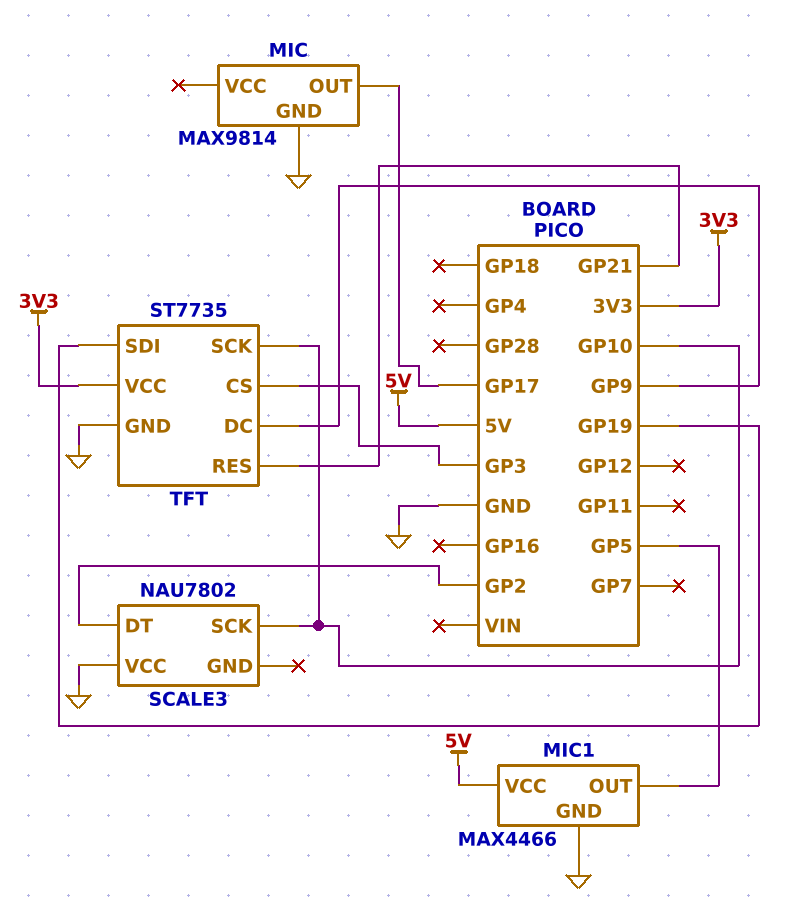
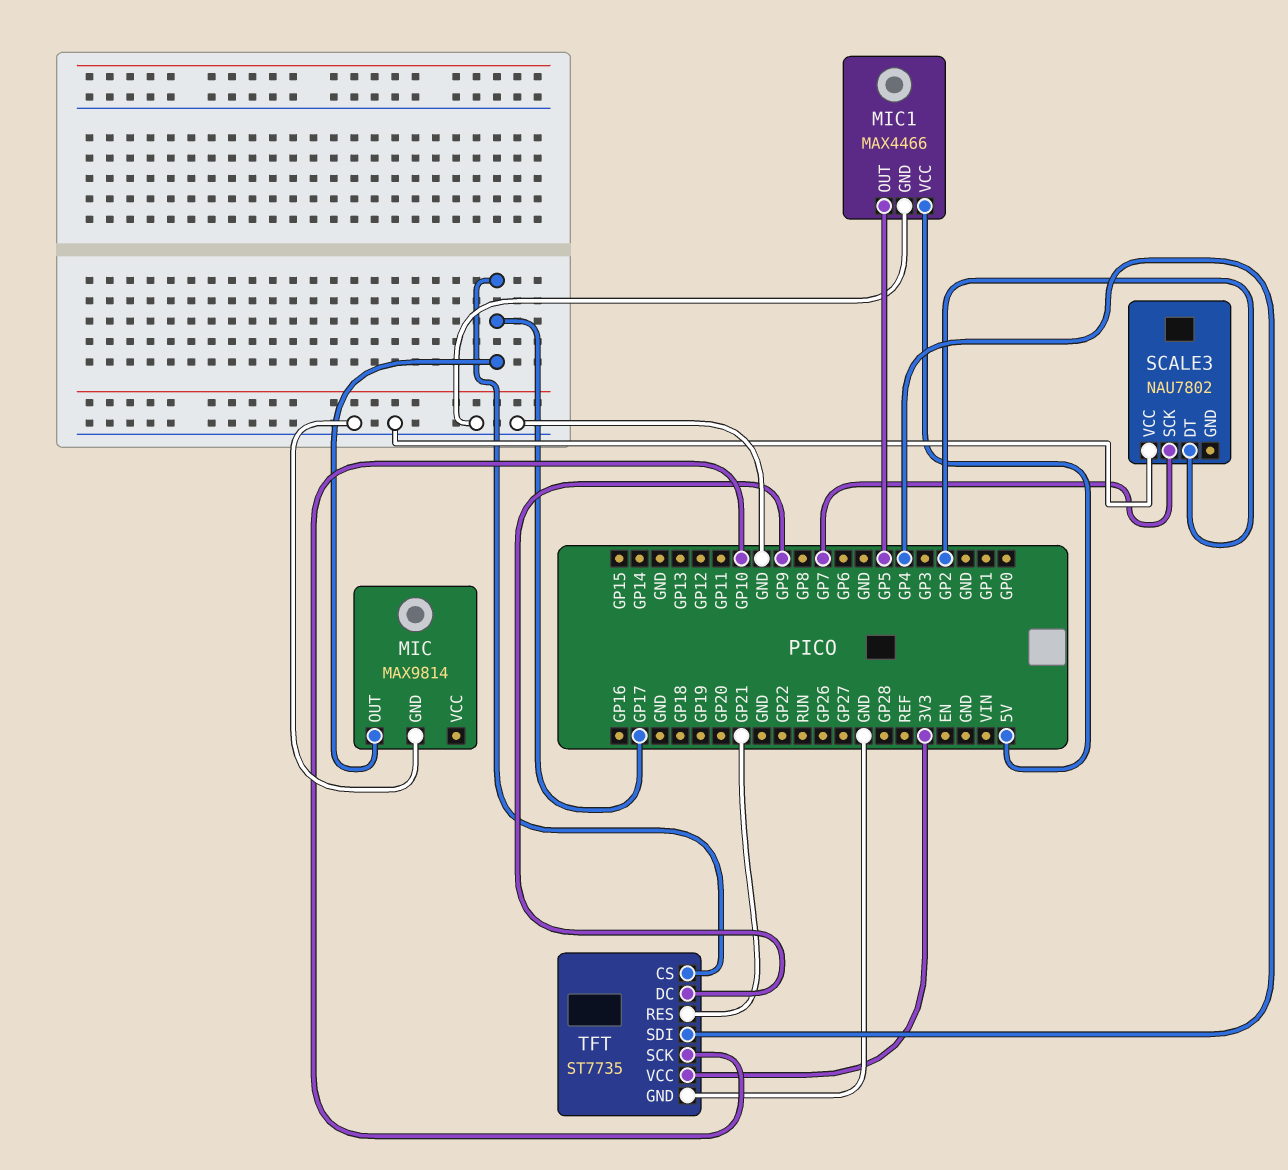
SCALE3 pin SCK: GP10 -> GP7
TFT pin CS: GP3 -> GP17
TFT pin SDI: GP19 -> GP4

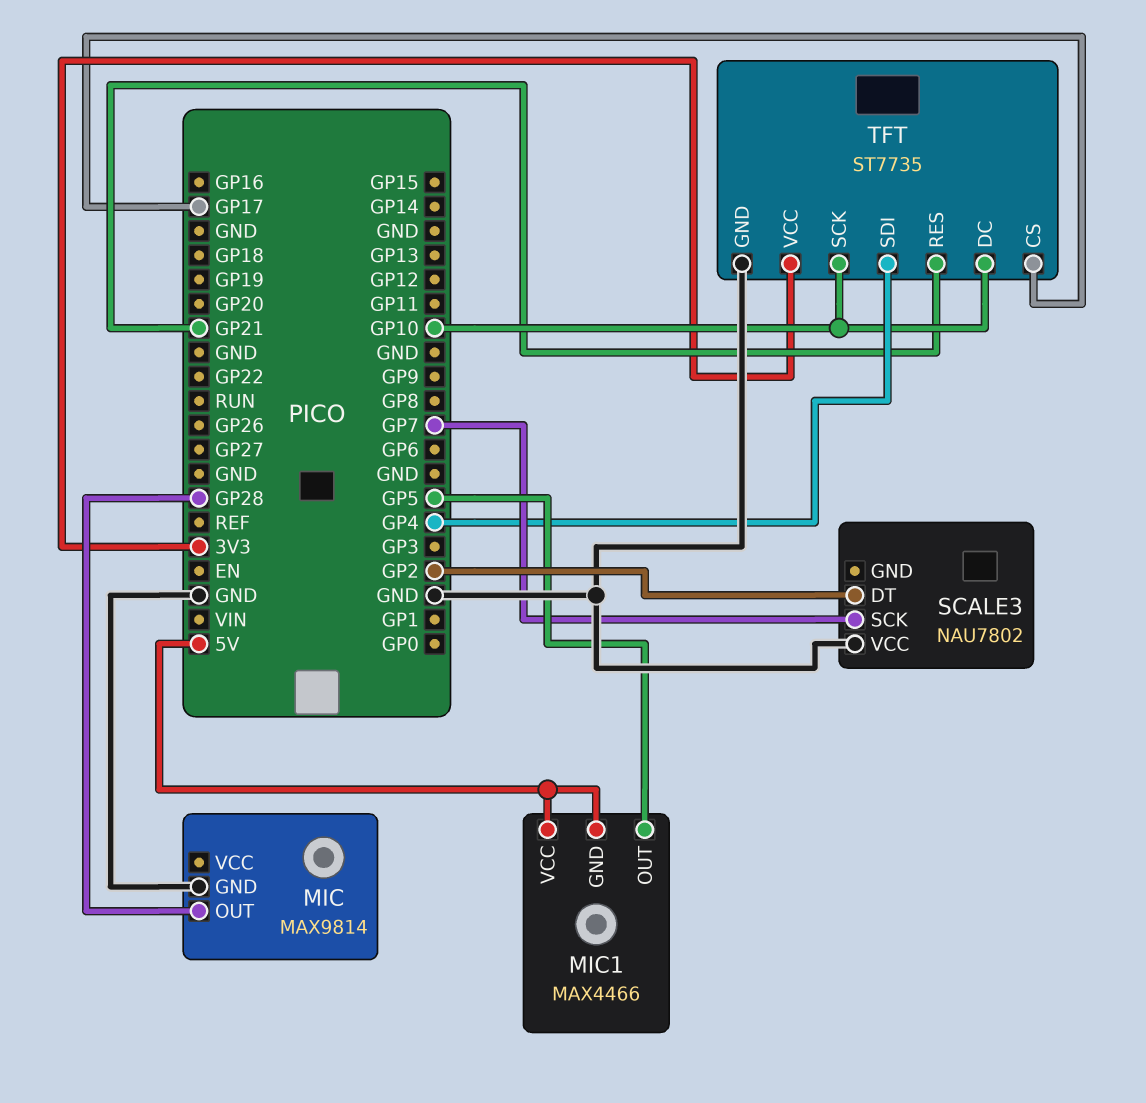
MIC pin OUT: GP17 -> GP28
MIC1 pin GND: GND -> 5V
TFT pin DC: GP9 -> GP10

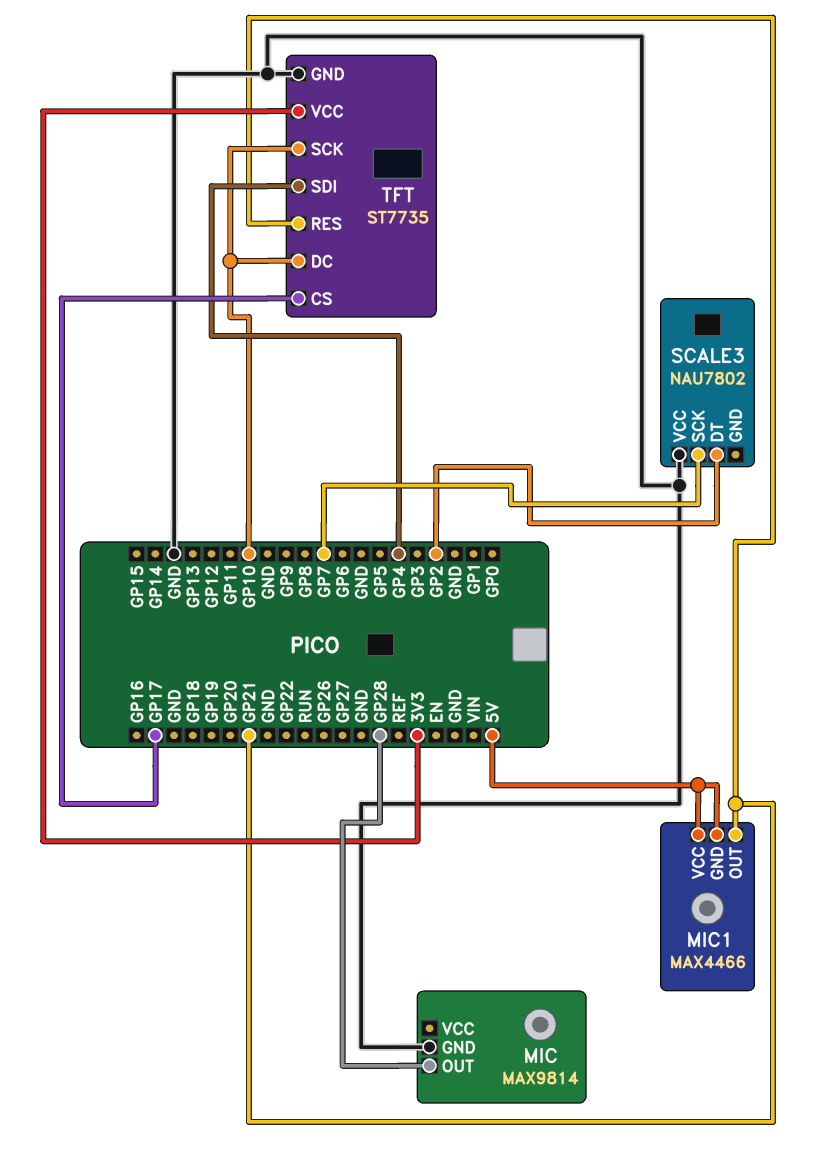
MIC1 pin OUT: GP5 -> GP21

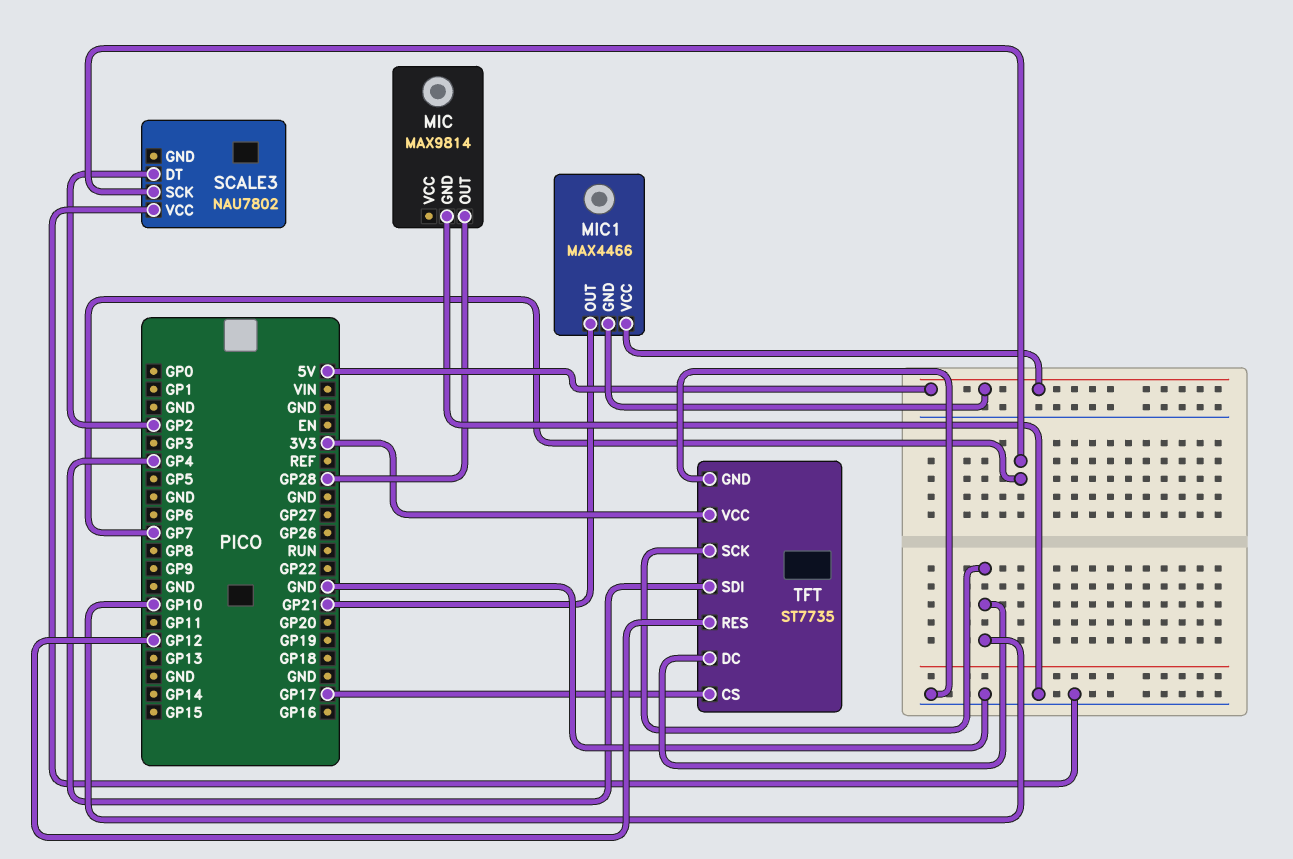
TFT pin RES: GP21 -> GP12

